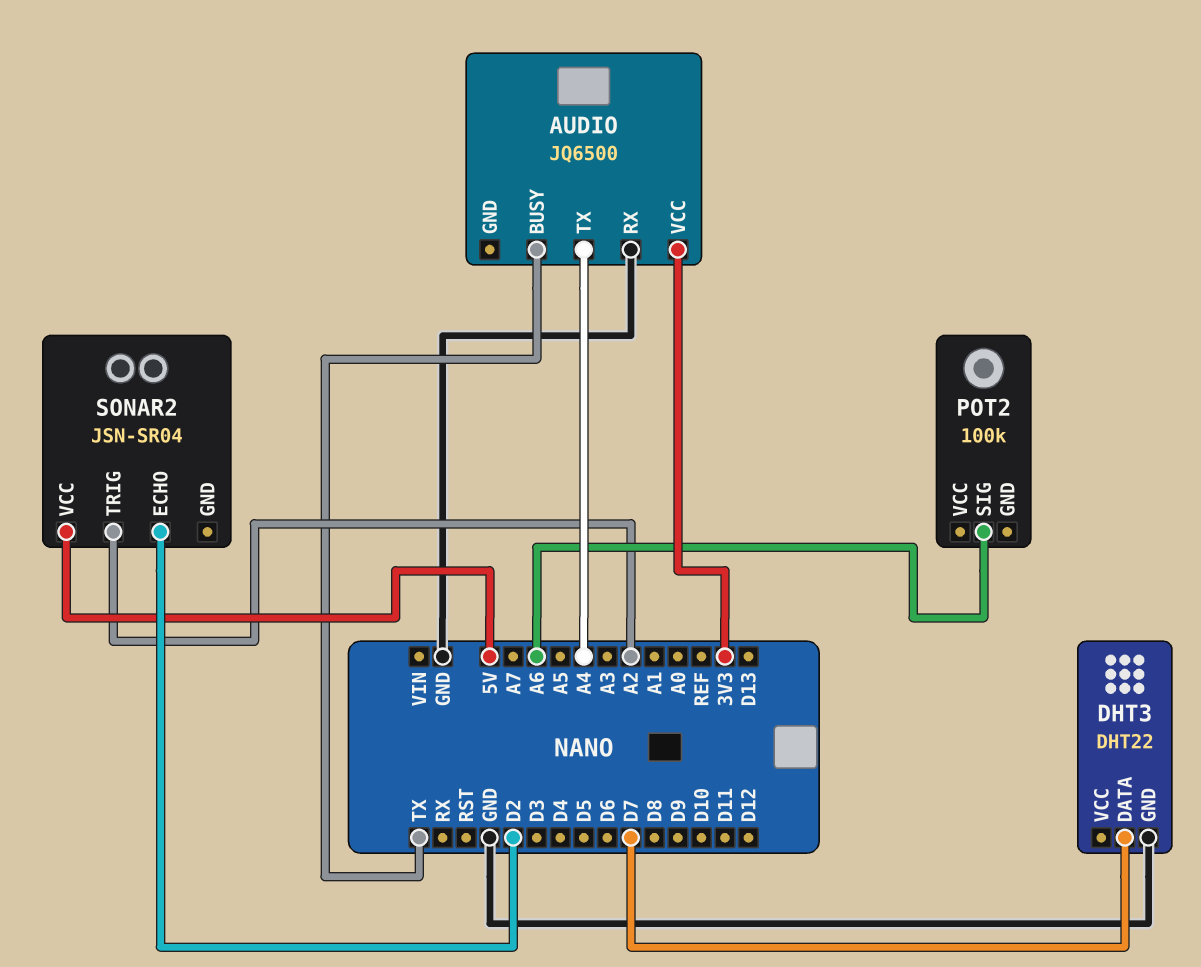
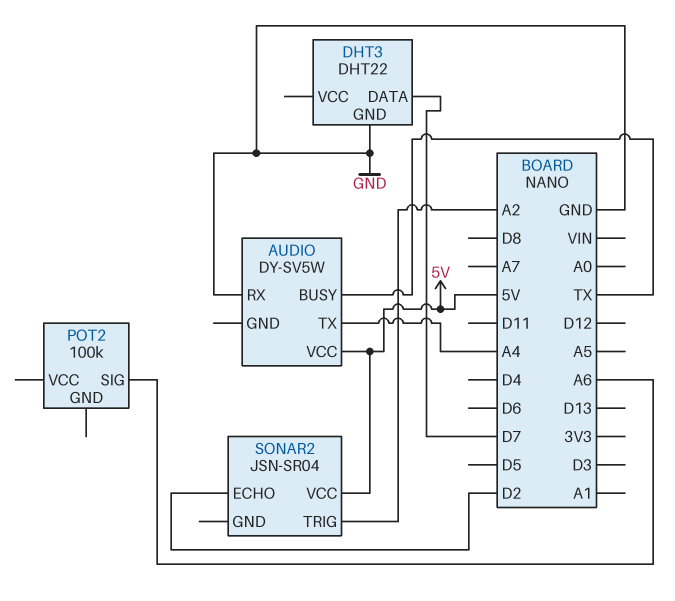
AUDIO: JQ6500 -> DY-SV5W
AUDIO pin VCC: 3V3 -> 5V

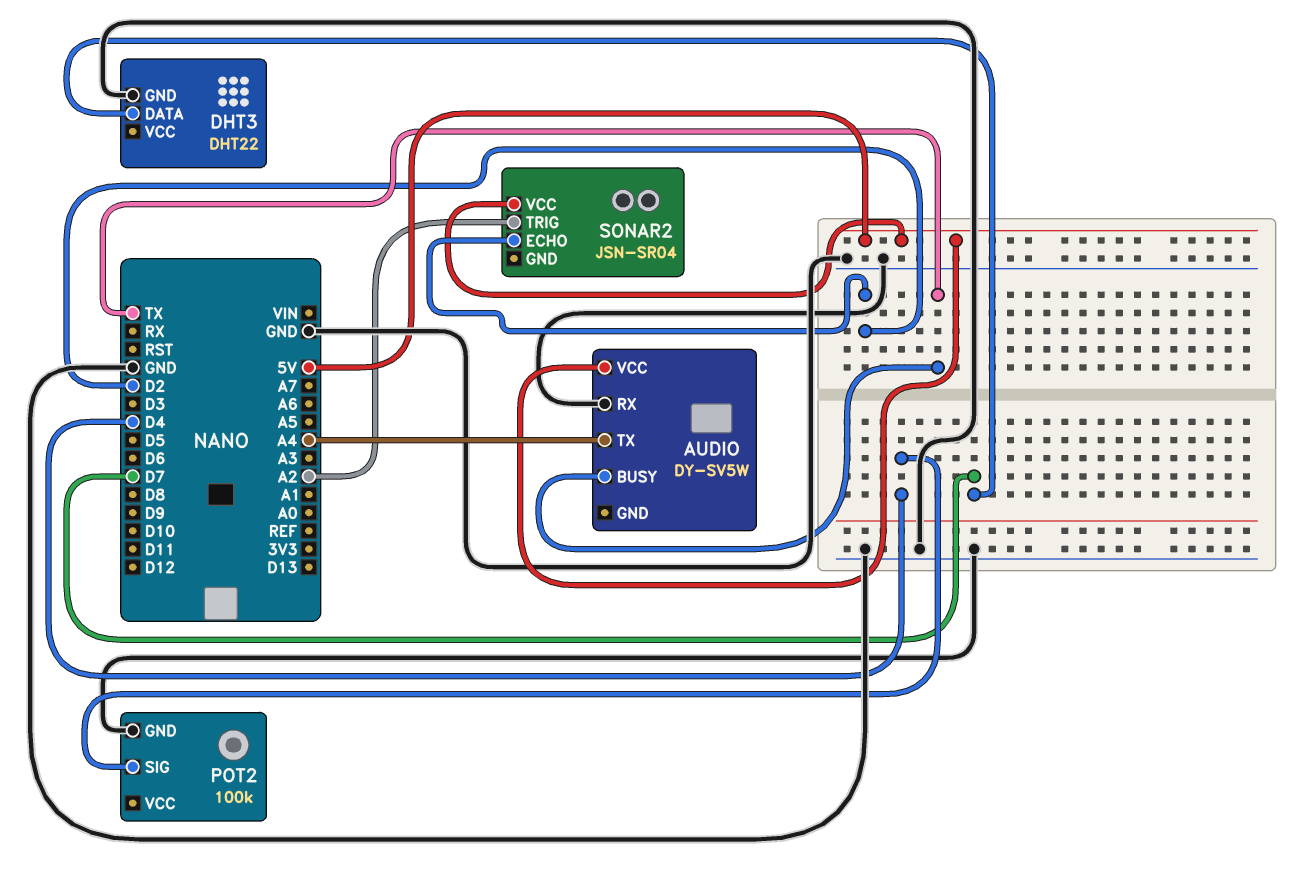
POT2 pin GND: none -> GND
POT2 pin SIG: A6 -> D4

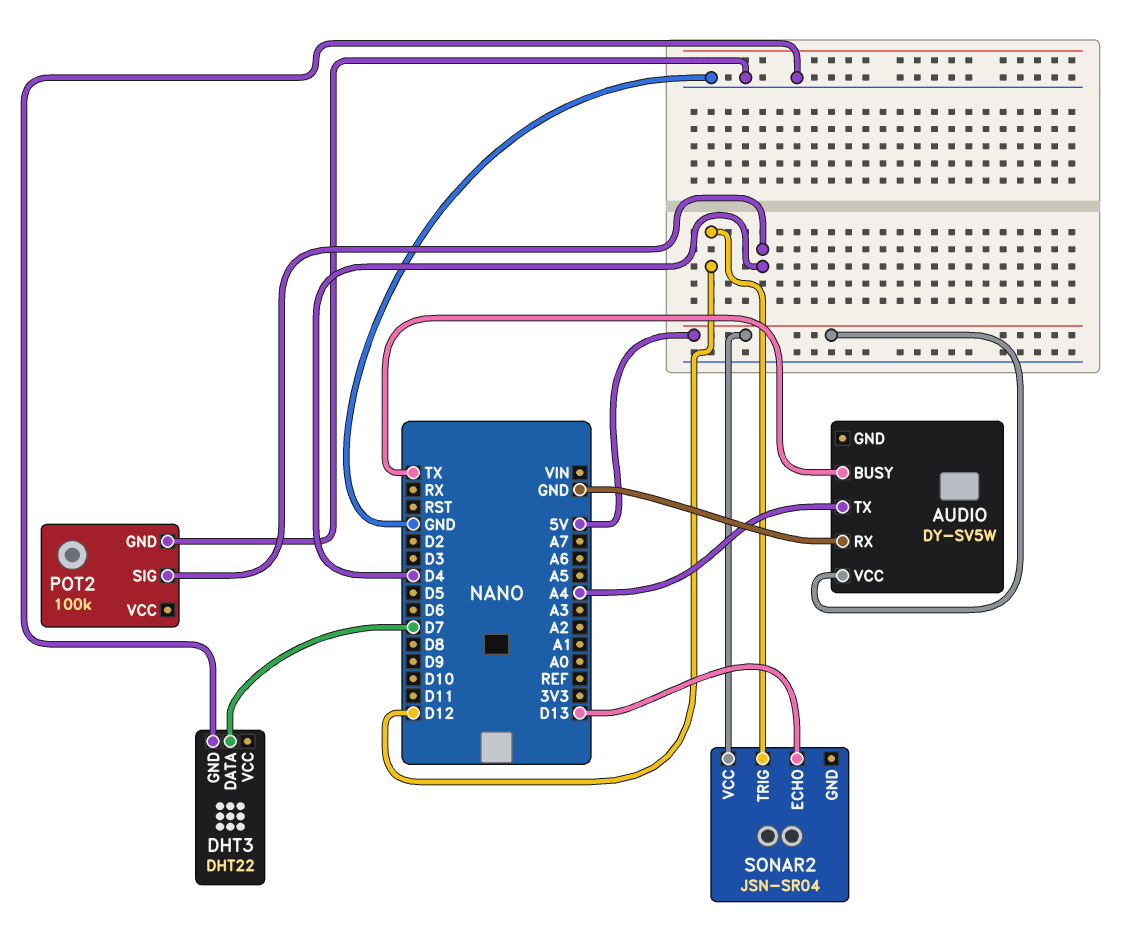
SONAR2 pin ECHO: D2 -> D13
SONAR2 pin TRIG: A2 -> D12

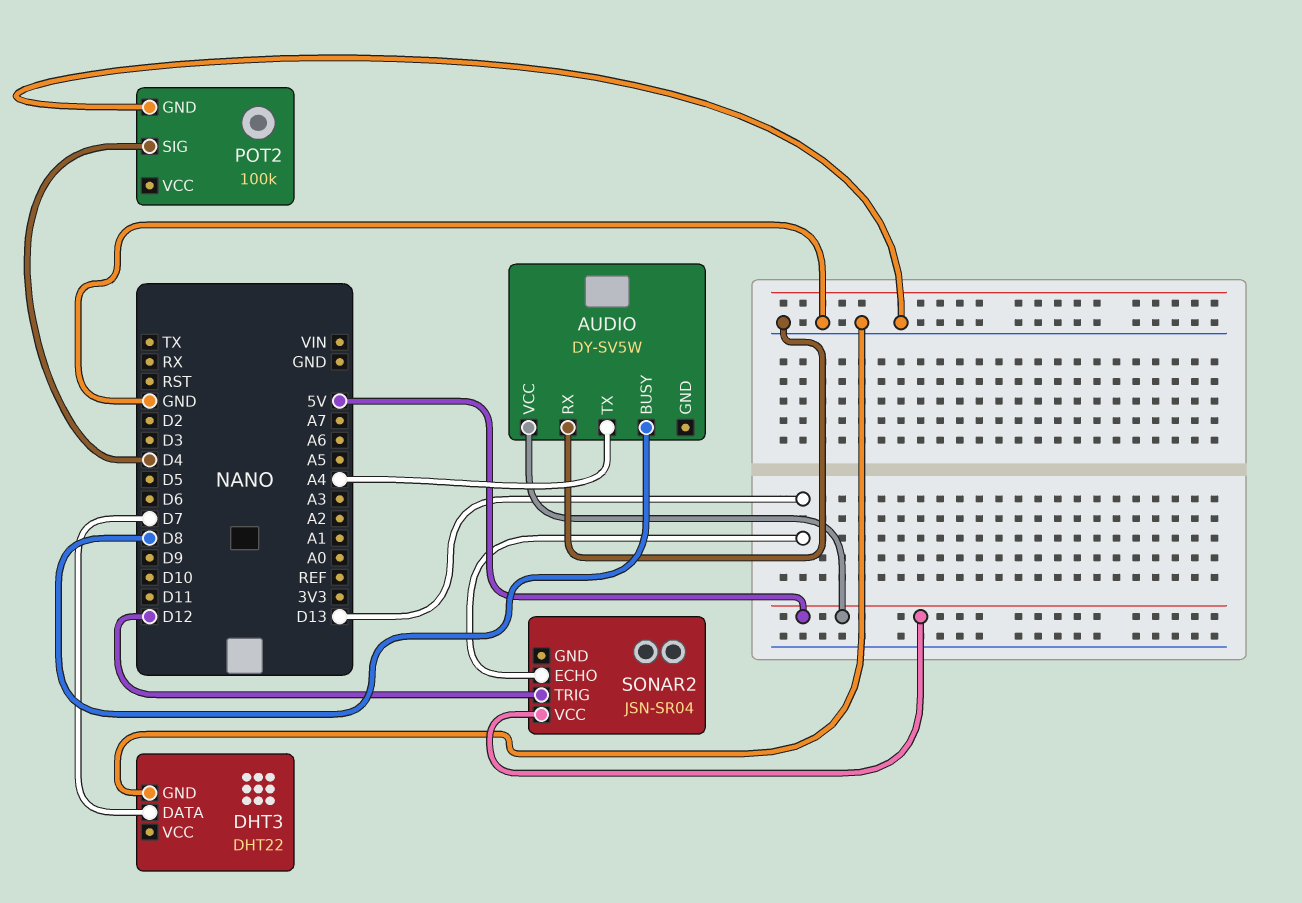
AUDIO pin BUSY: TX -> D8

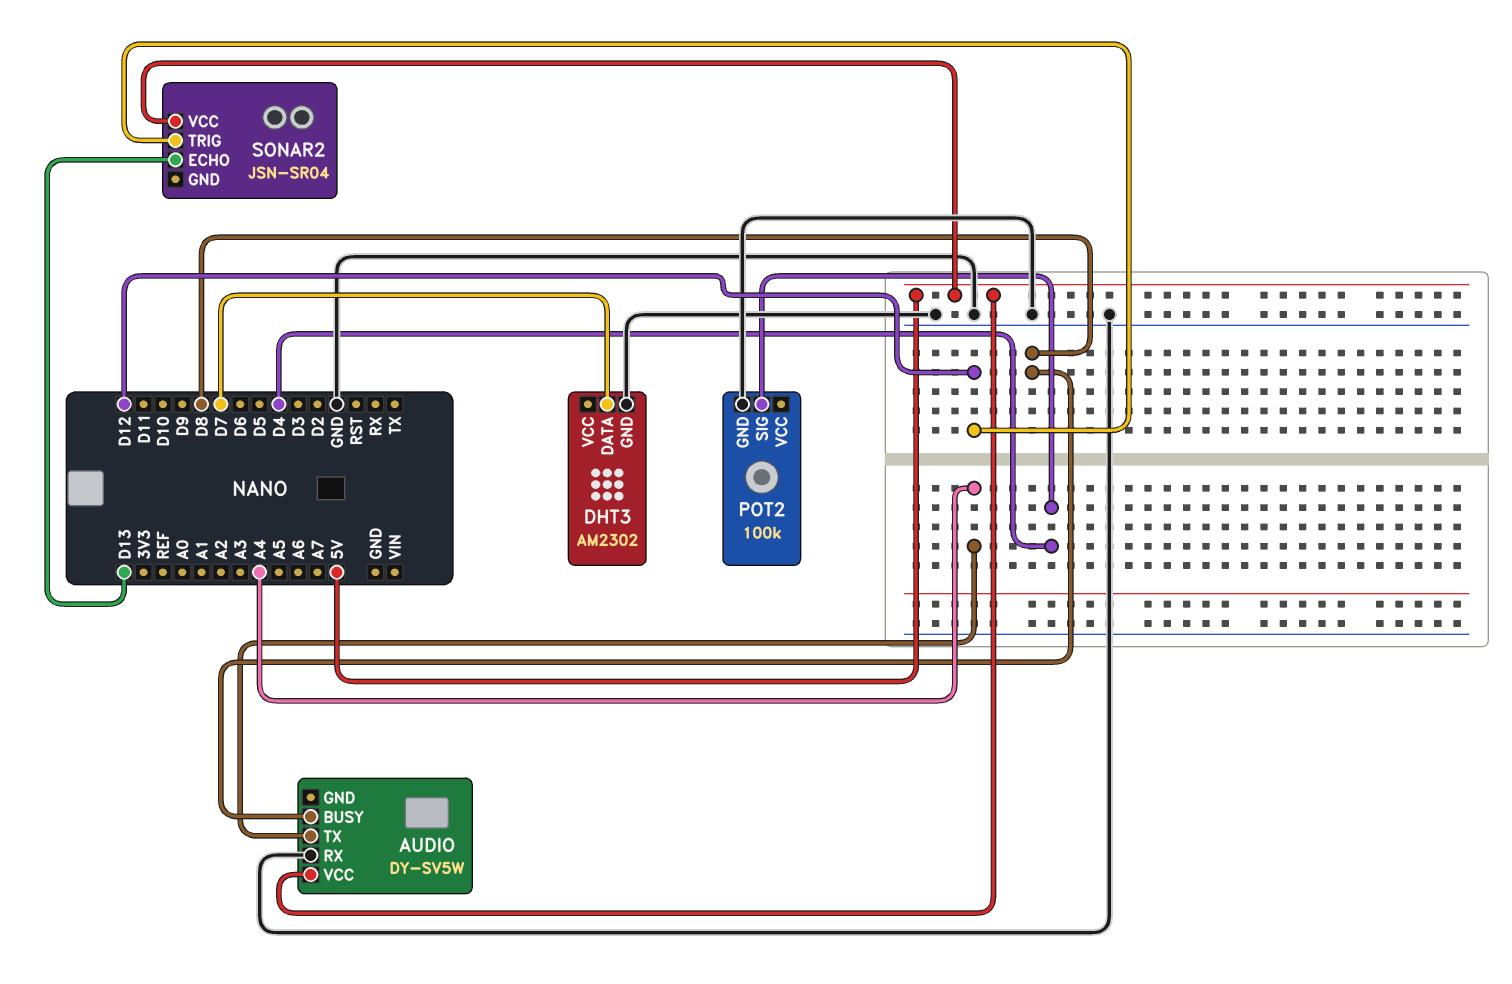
DHT3: DHT22 -> AM2302

